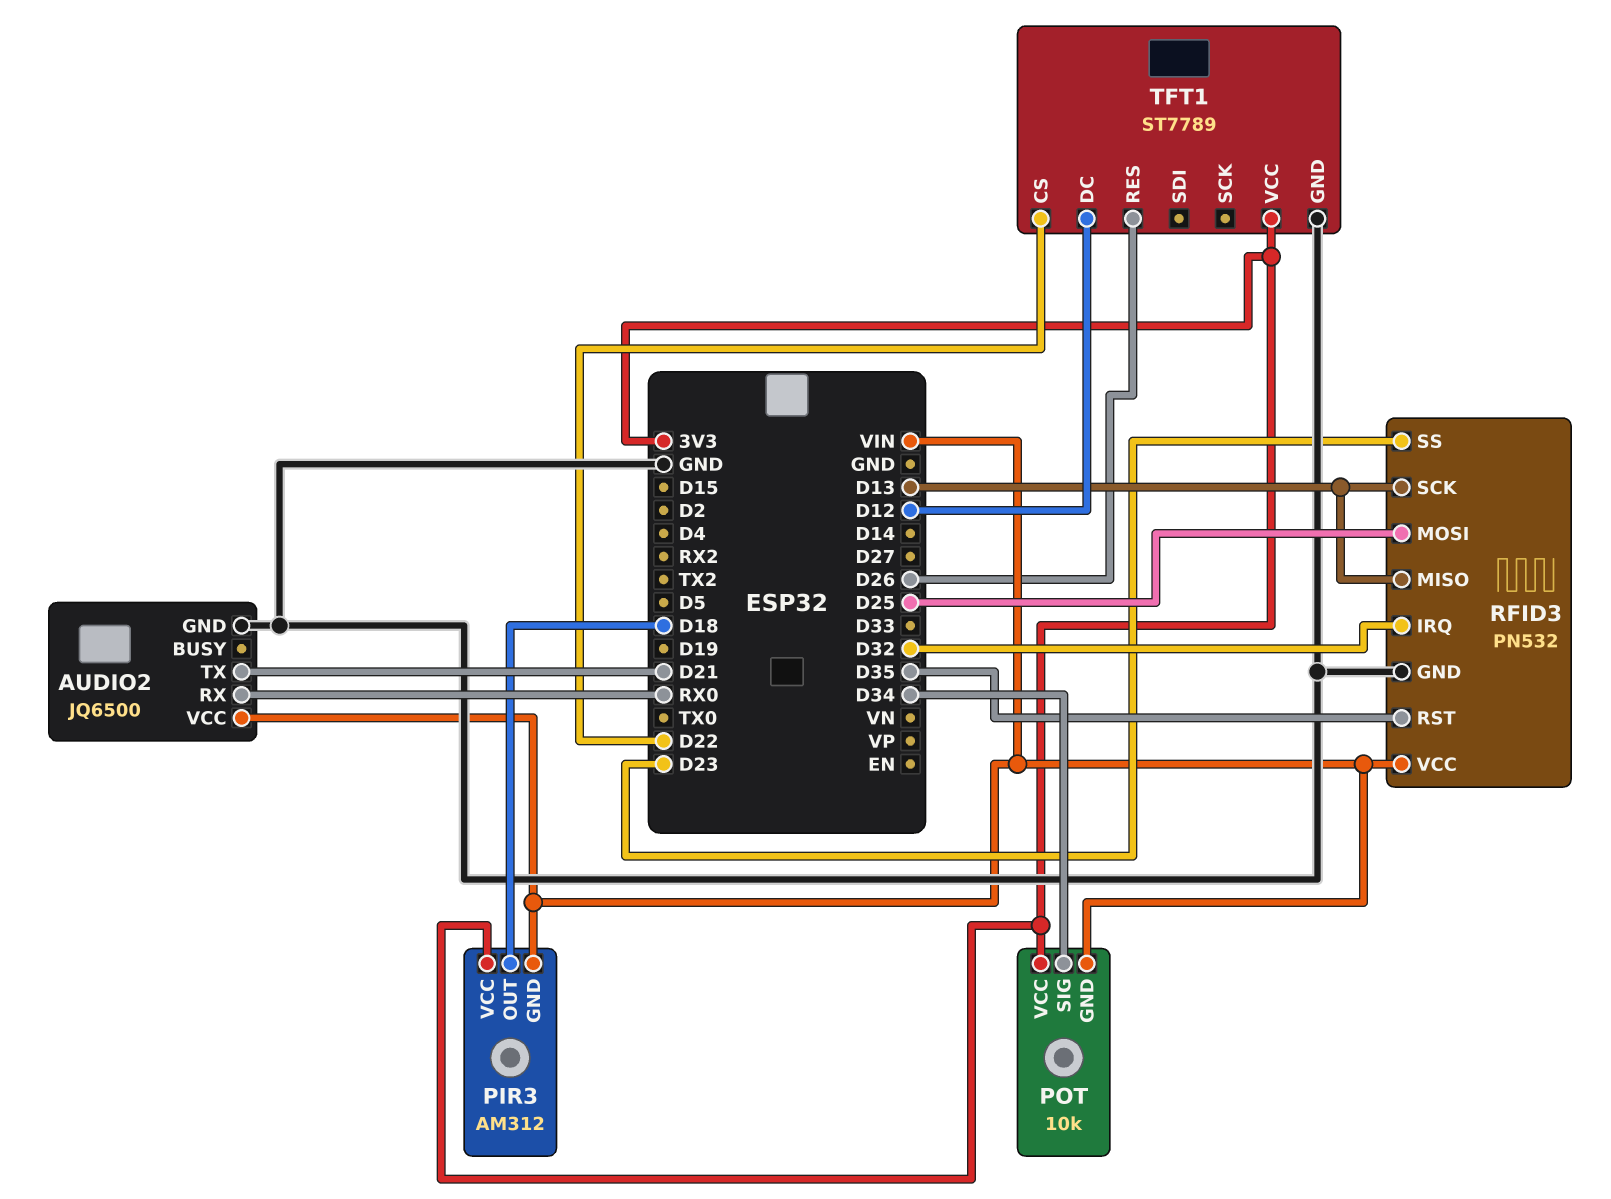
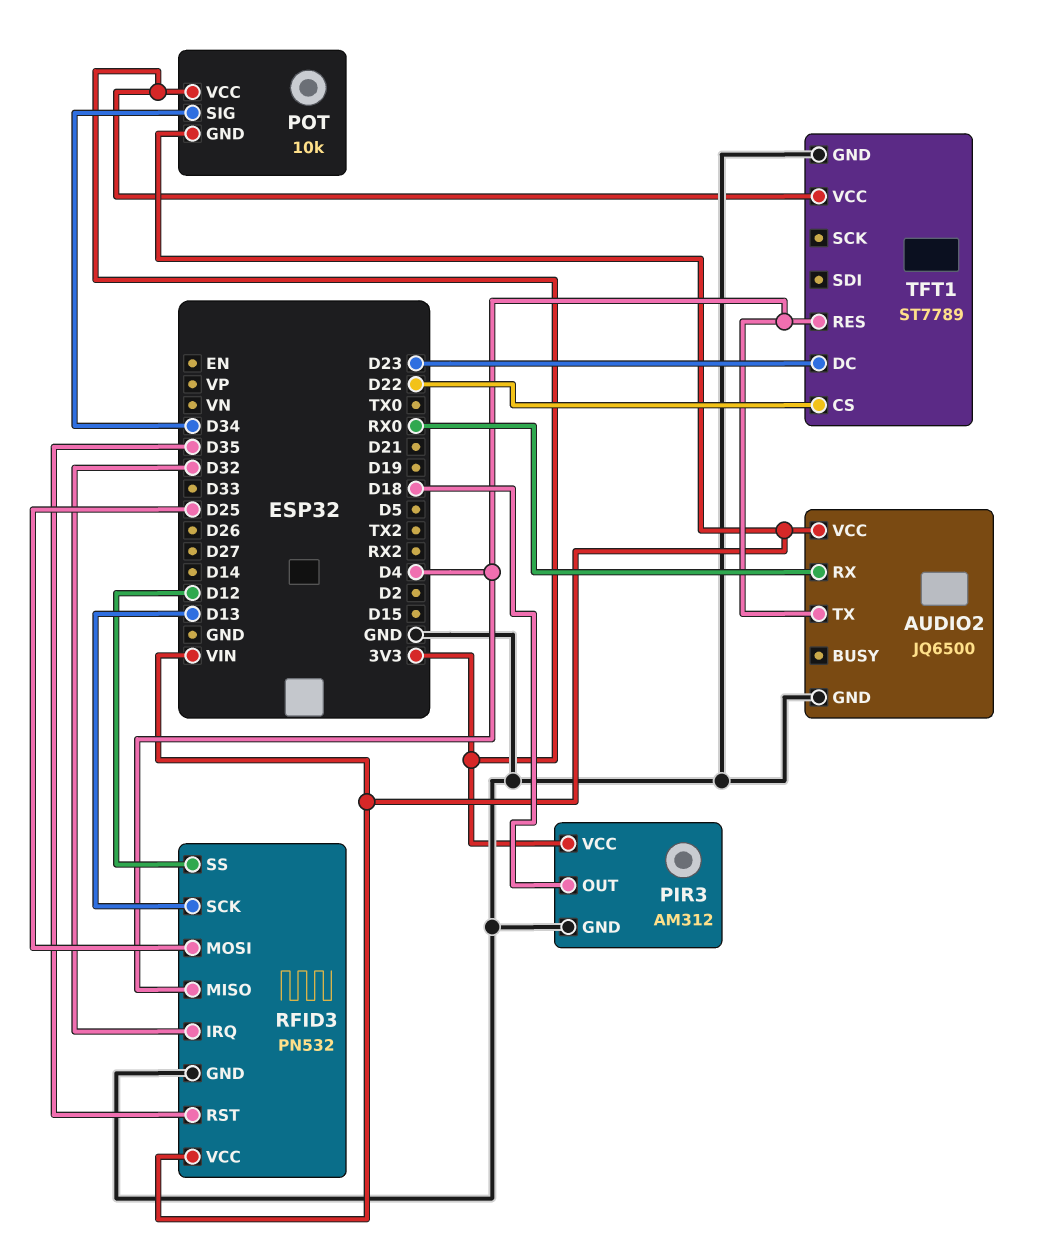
AUDIO2 pin TX: D21 -> D4
PIR3 pin GND: VIN -> GND
RFID3 pin MISO: D13 -> D4
RFID3 pin SS: D23 -> D12
TFT1 pin DC: D12 -> D23
TFT1 pin RES: D26 -> D4

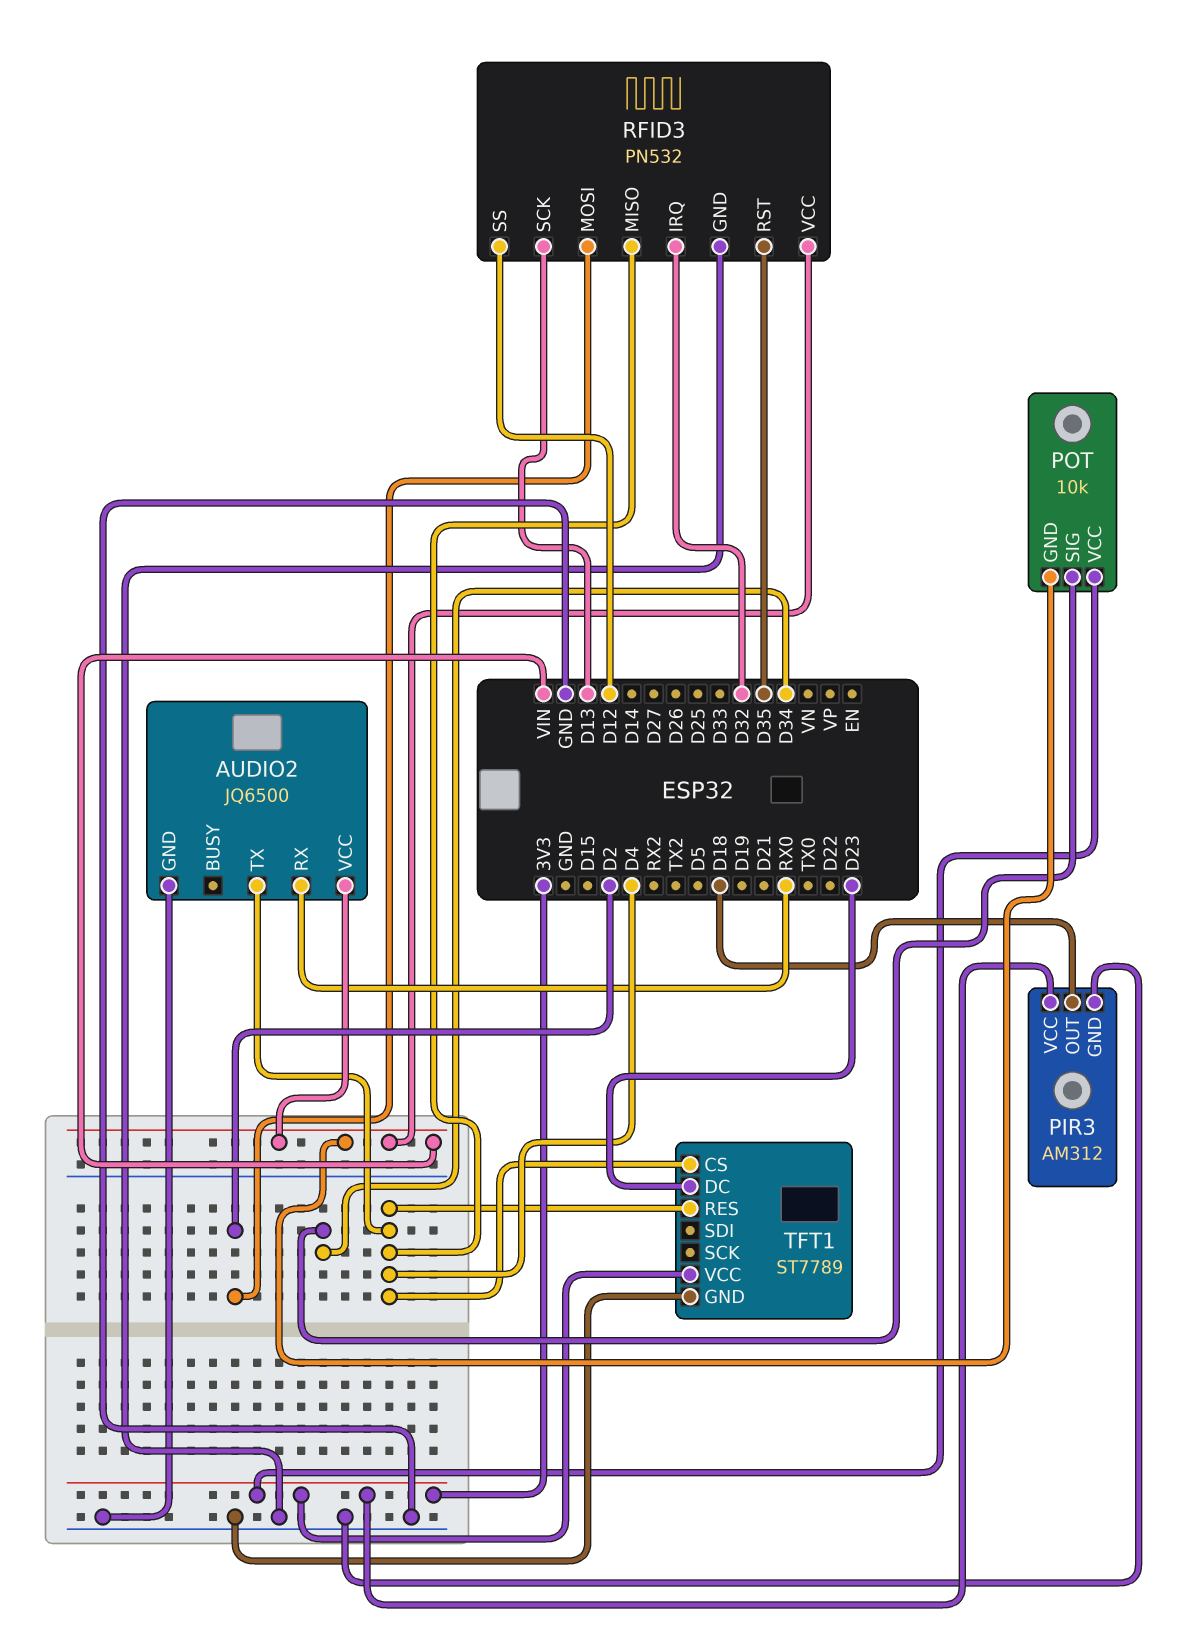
RFID3 pin MOSI: D25 -> D2
TFT1 pin CS: D22 -> D4

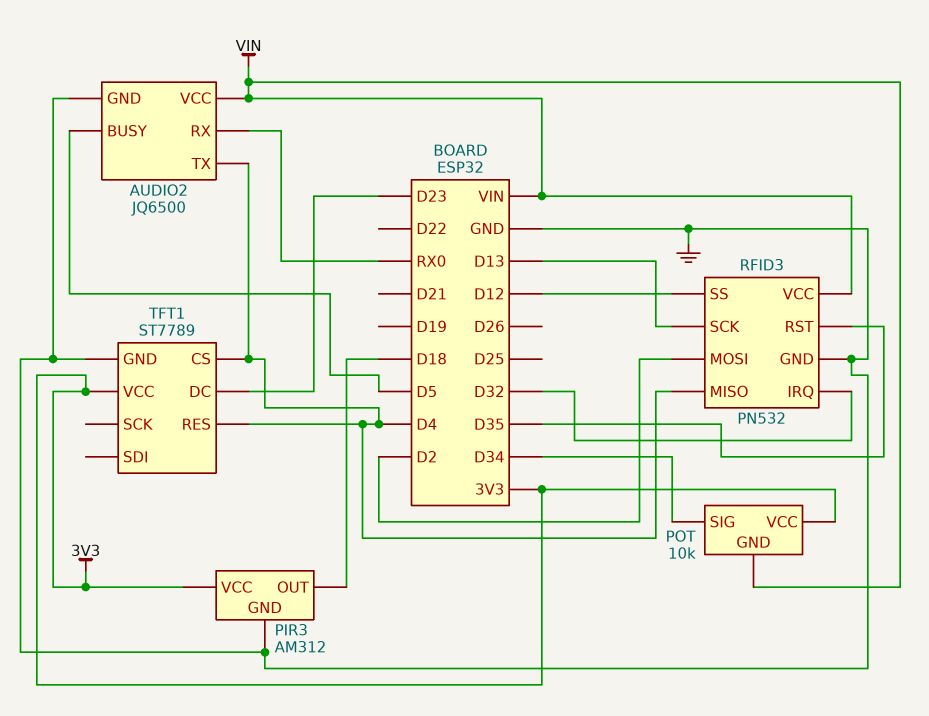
AUDIO2 pin BUSY: none -> D5

